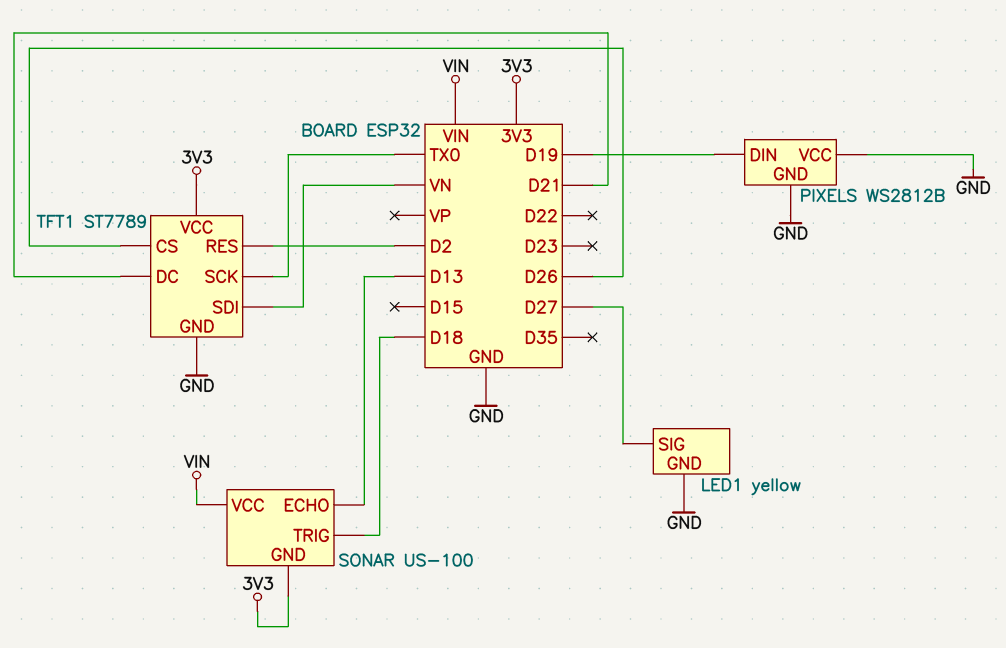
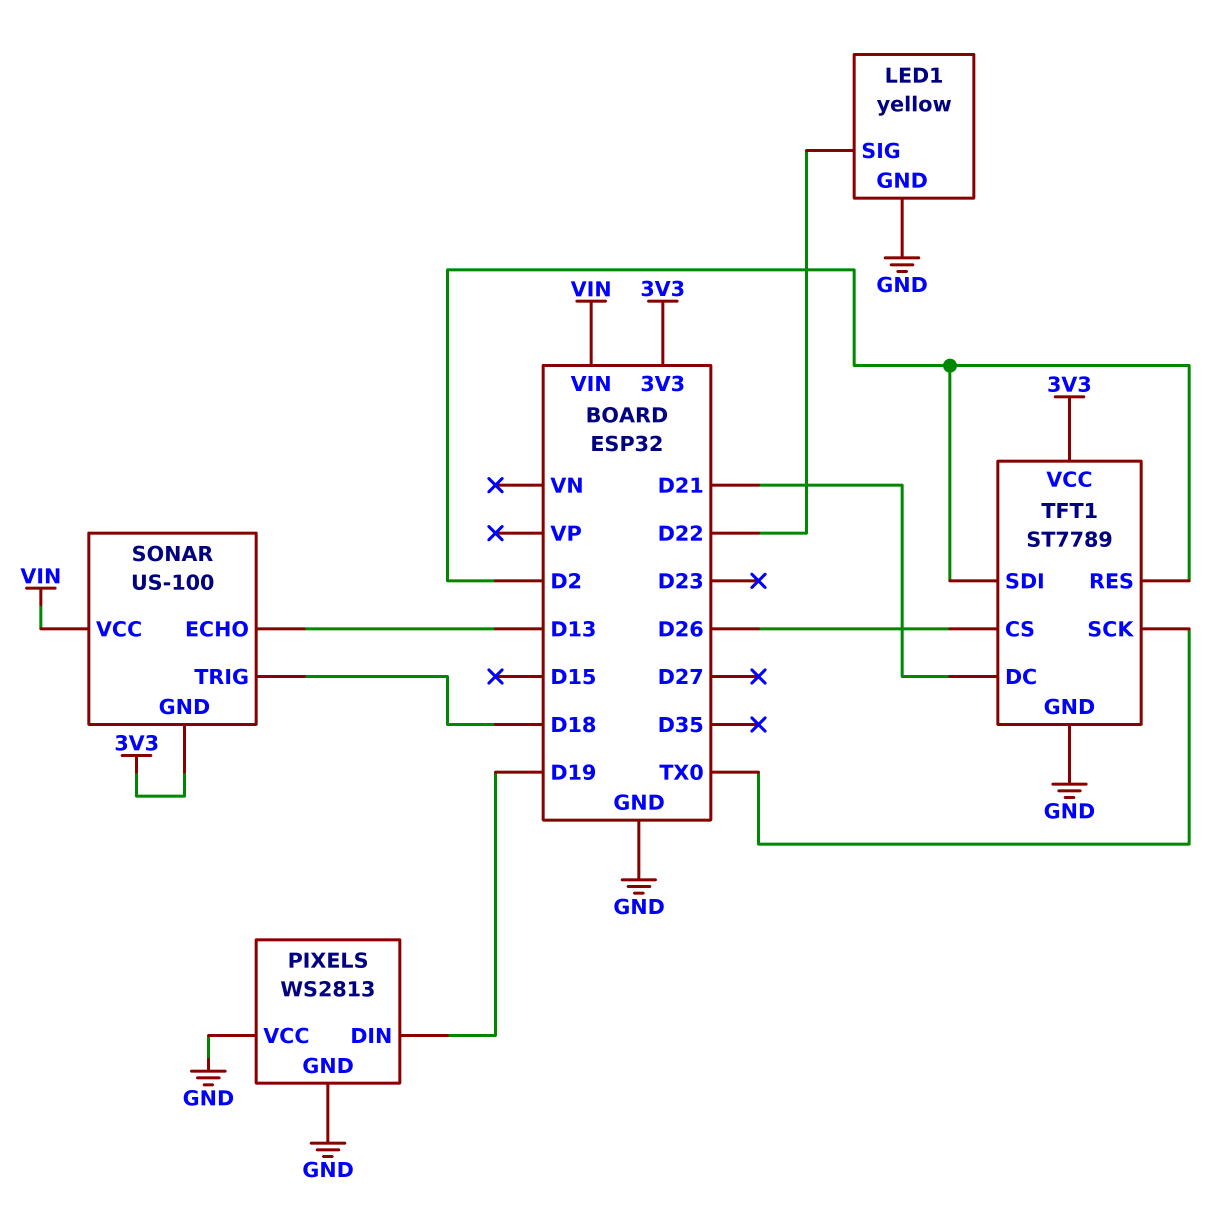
LED1 pin SIG: D27 -> D22
PIXELS: WS2812B -> WS2813
TFT1 pin SDI: VN -> D2

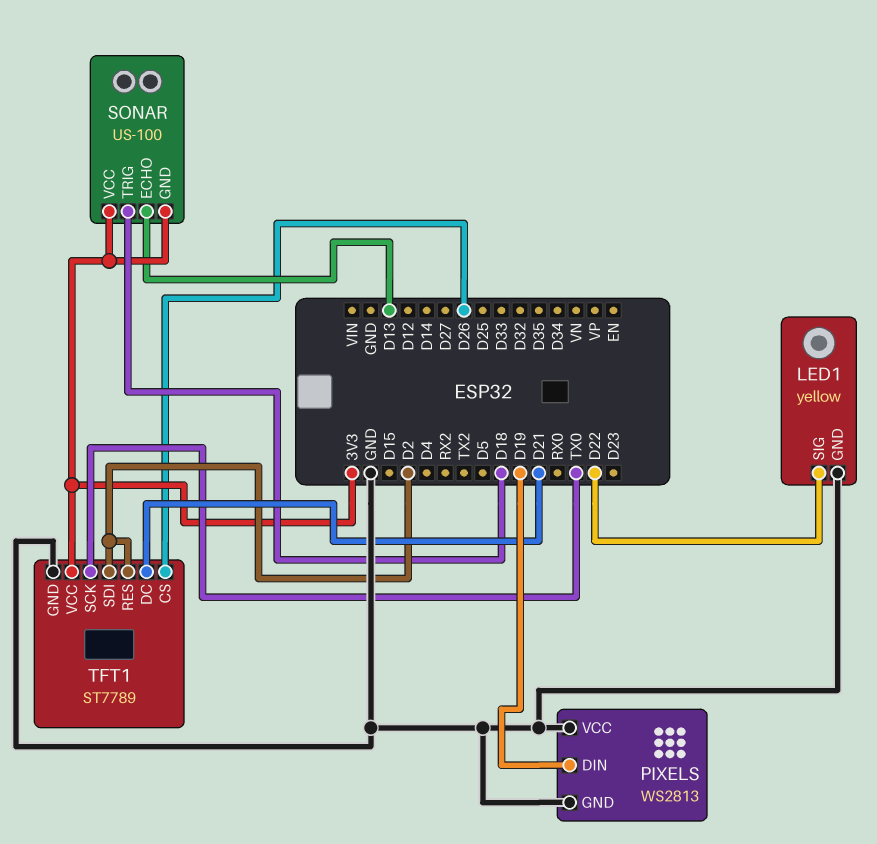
SONAR pin VCC: VIN -> 3V3

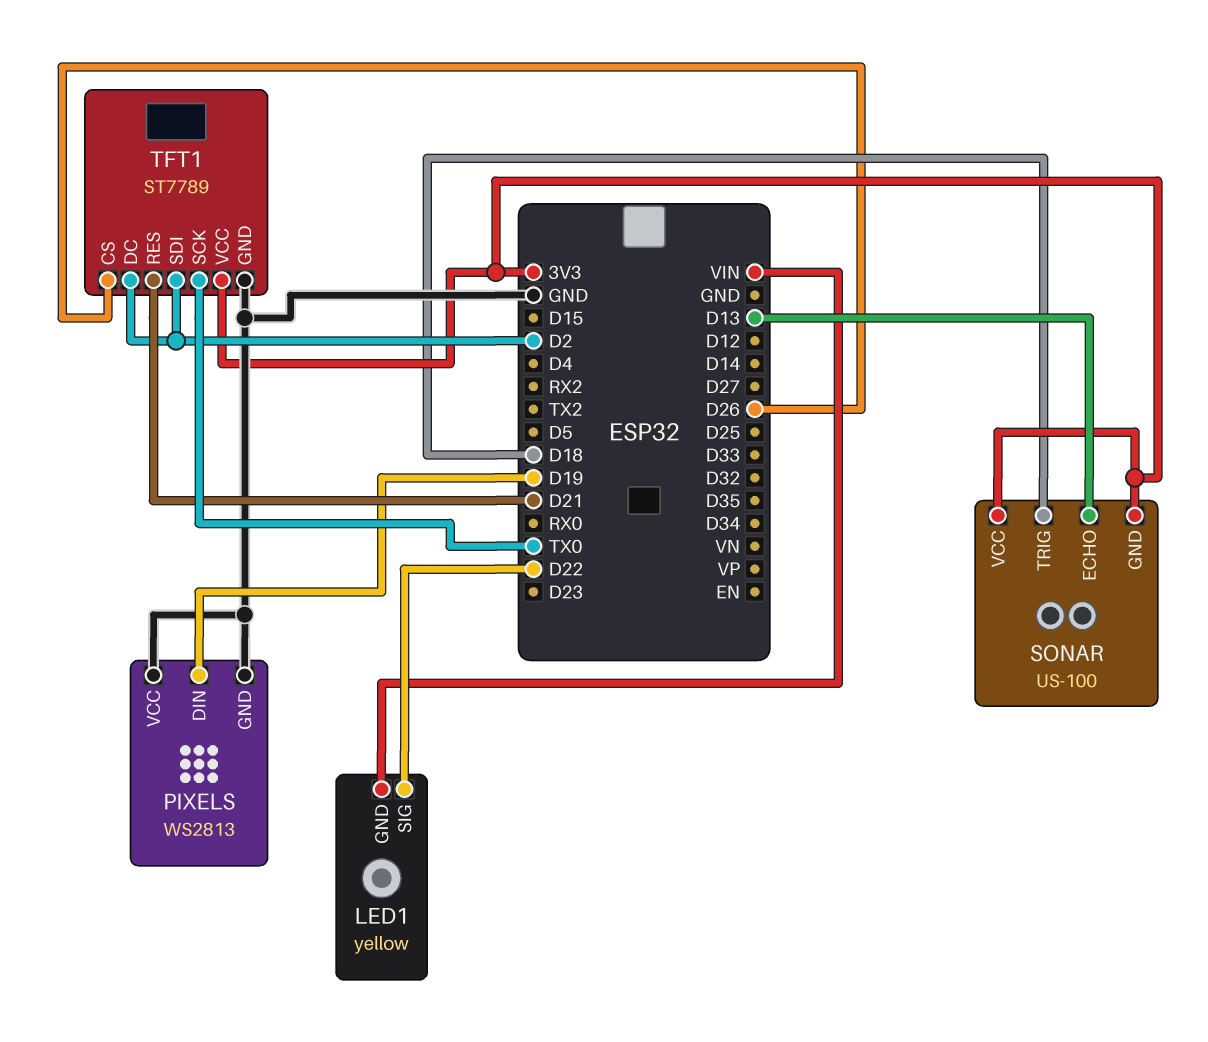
LED1 pin GND: GND -> VIN
TFT1 pin DC: D21 -> D2
TFT1 pin RES: D2 -> D21

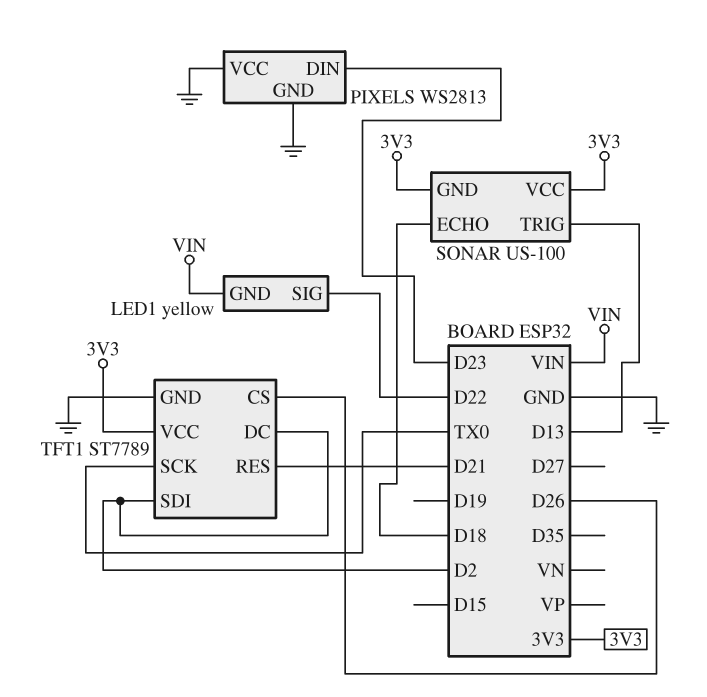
PIXELS pin DIN: D19 -> D23
SONAR pin ECHO: D13 -> D18
SONAR pin TRIG: D18 -> D13

